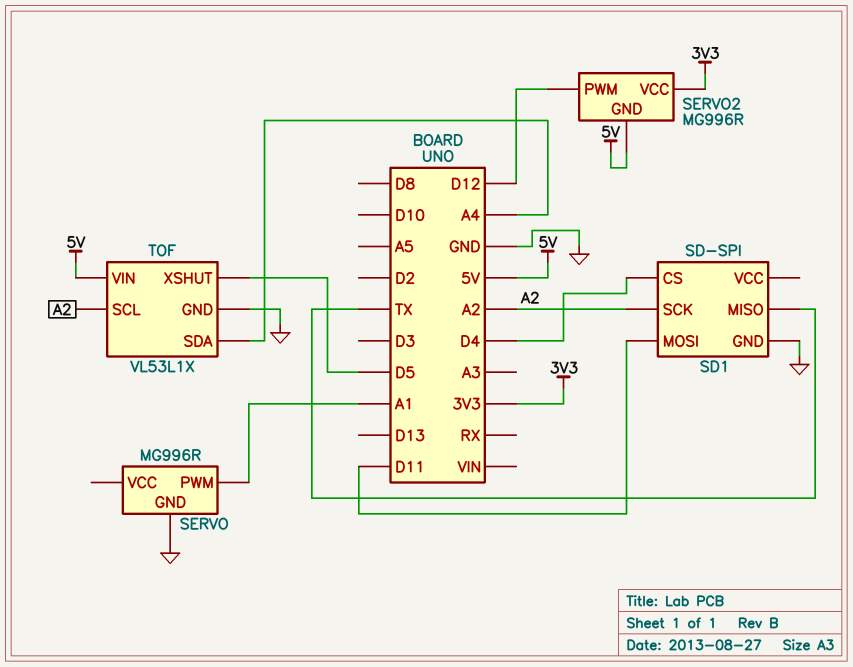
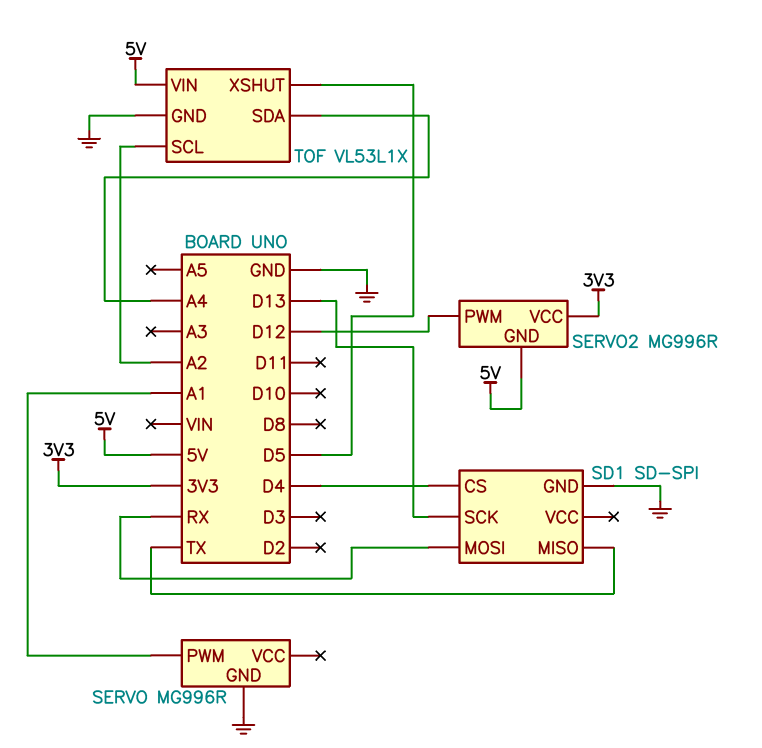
SD1 pin MOSI: D11 -> RX
SD1 pin SCK: A2 -> D13

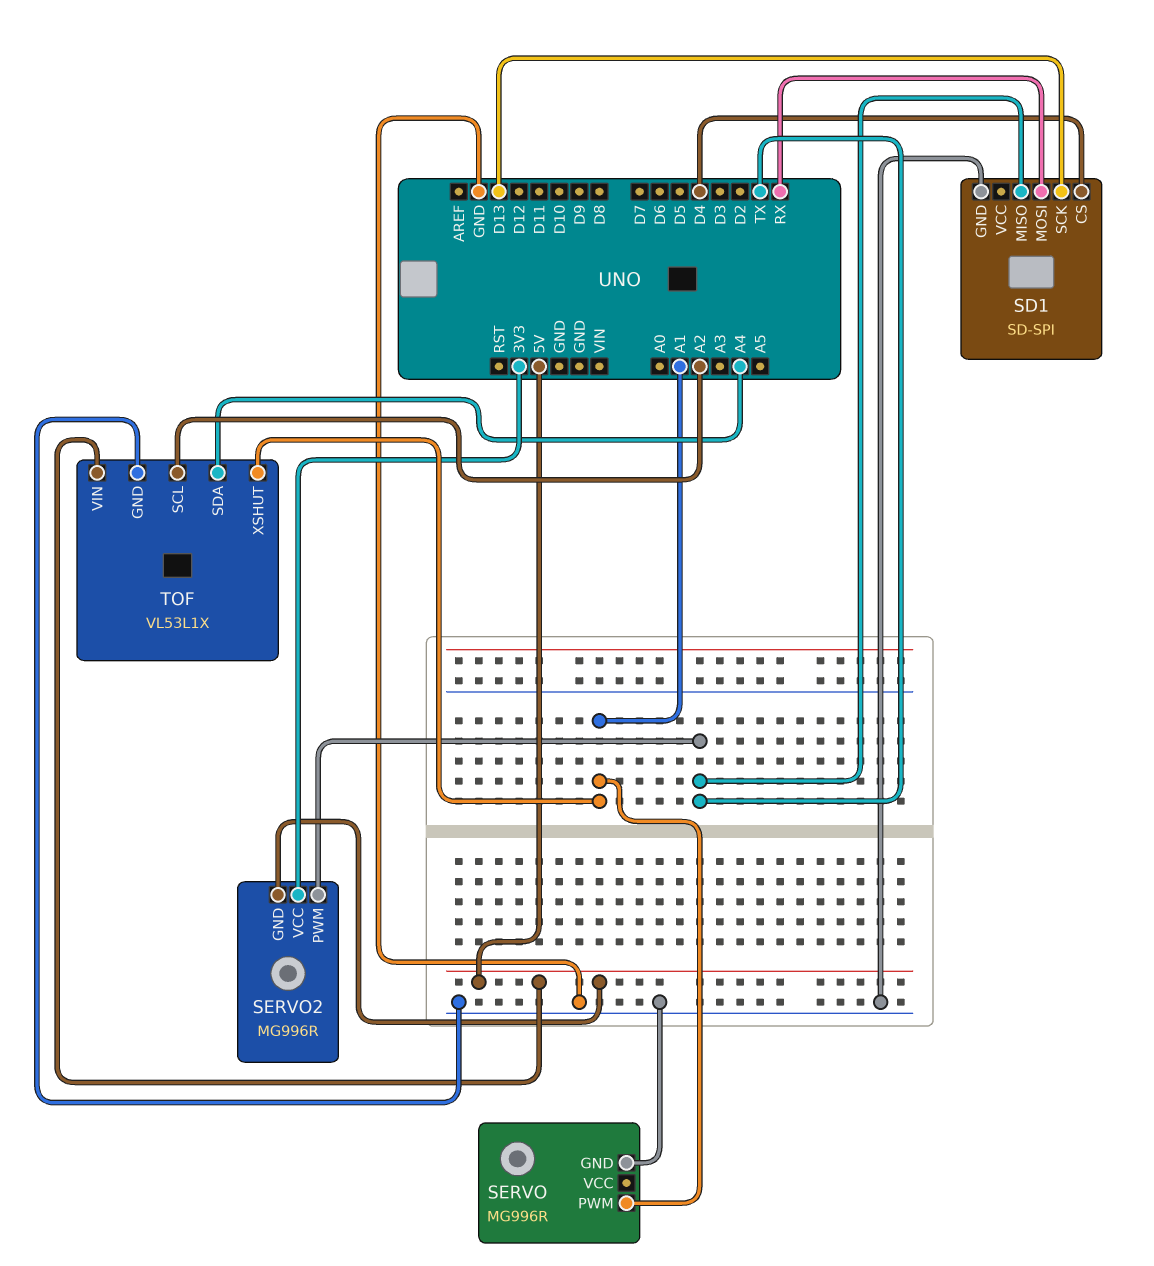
SERVO2 pin PWM: D12 -> TX
TOF pin XSHUT: D5 -> A1

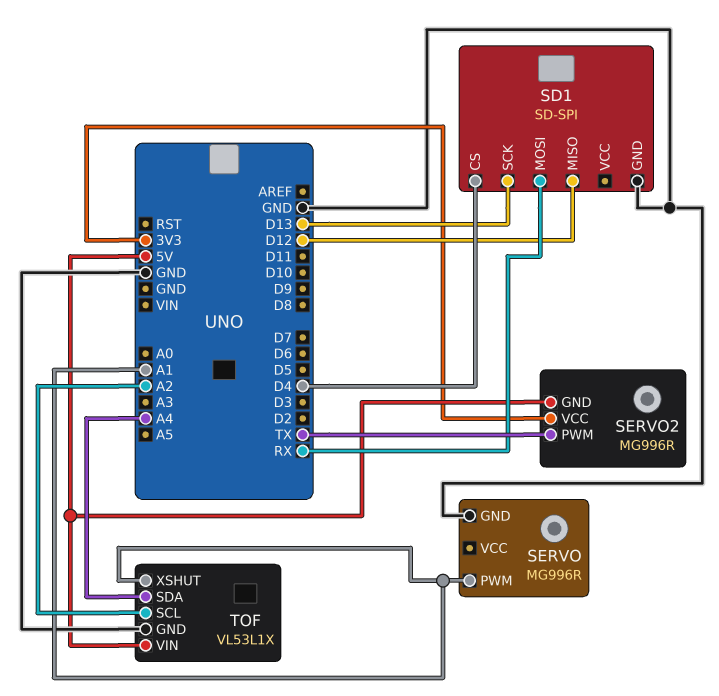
SD1 pin MISO: TX -> D12

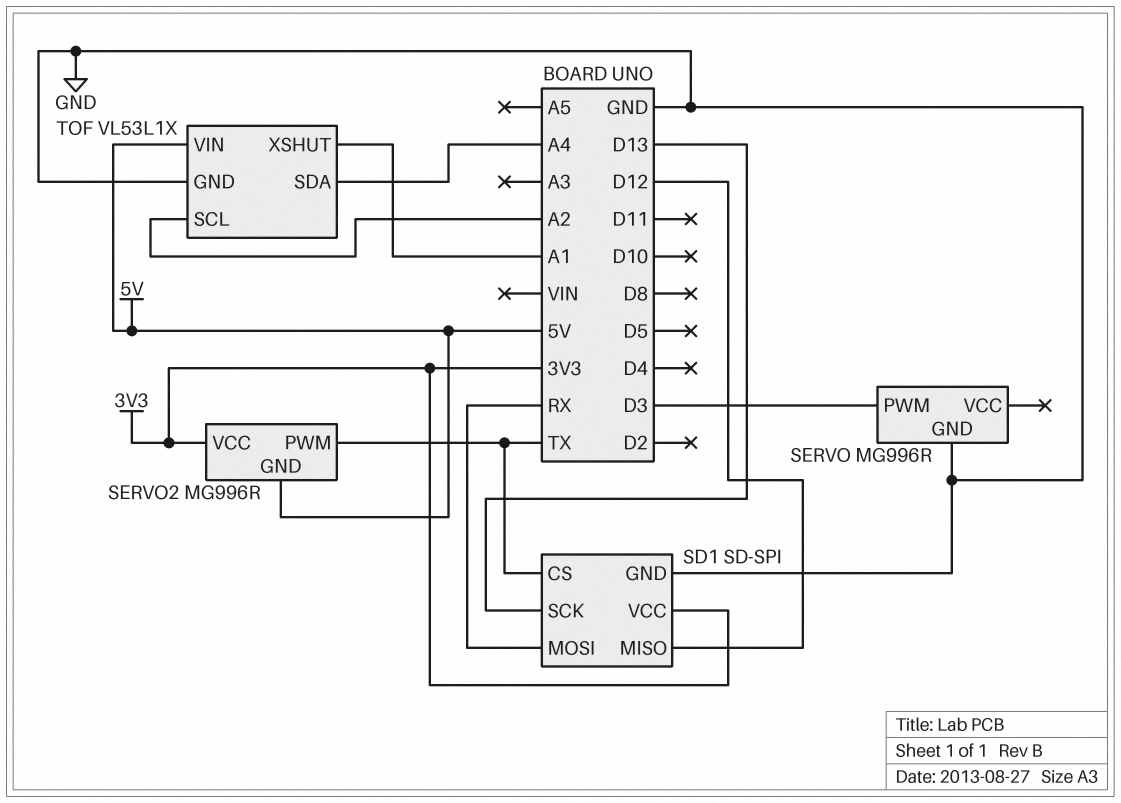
SD1 pin CS: D4 -> TX
SD1 pin VCC: none -> 3V3
SERVO pin PWM: A1 -> D3

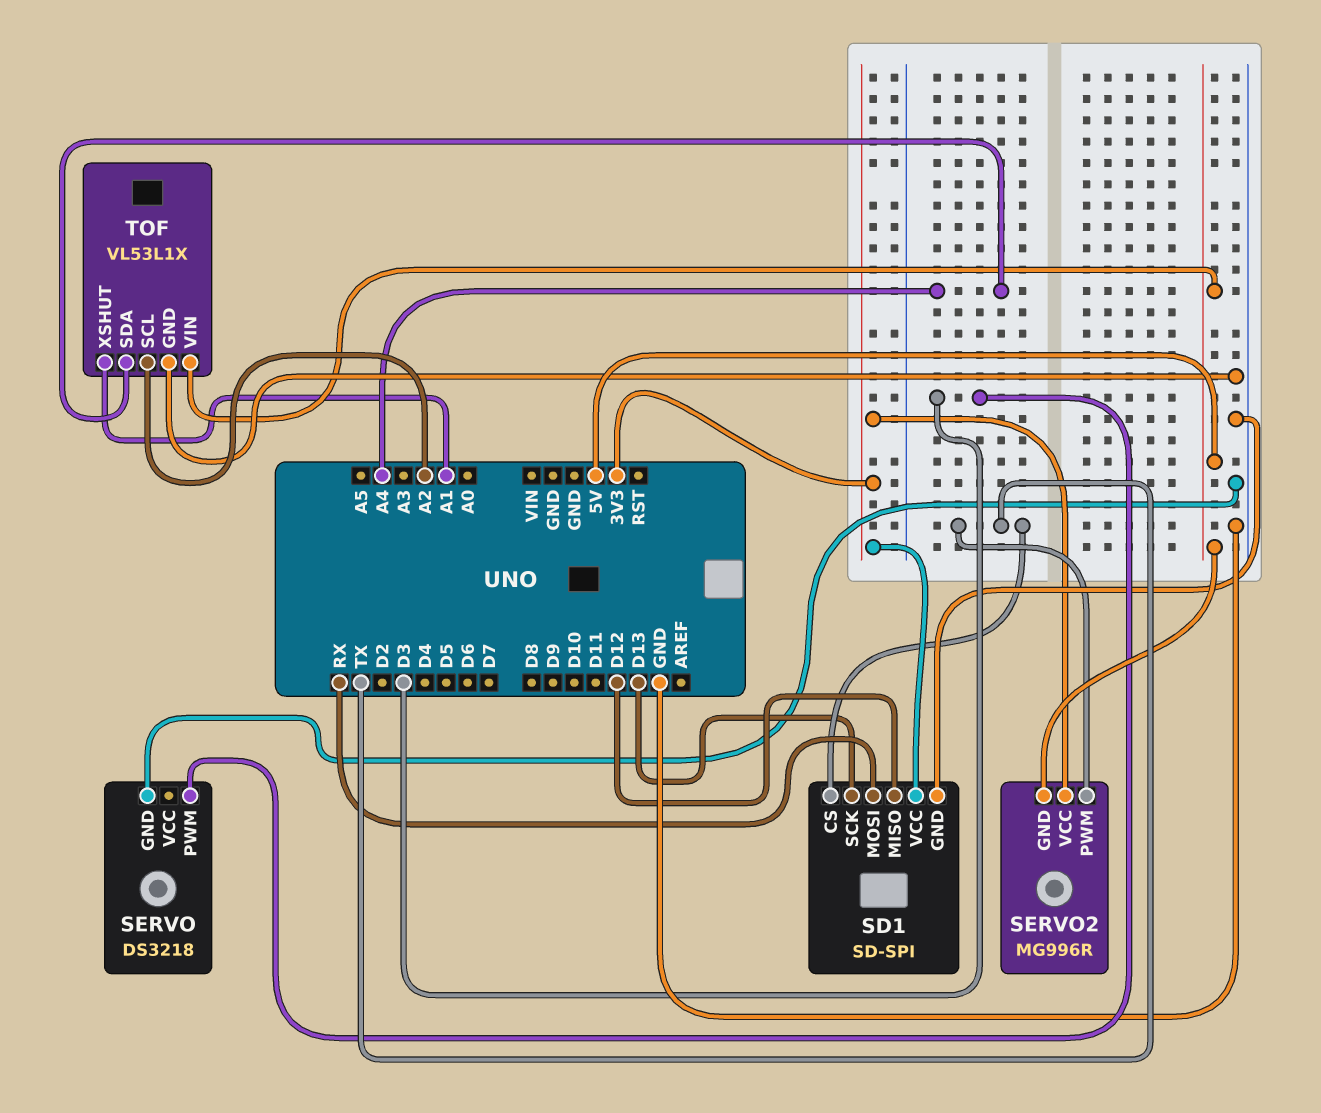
SERVO: MG996R -> DS3218

